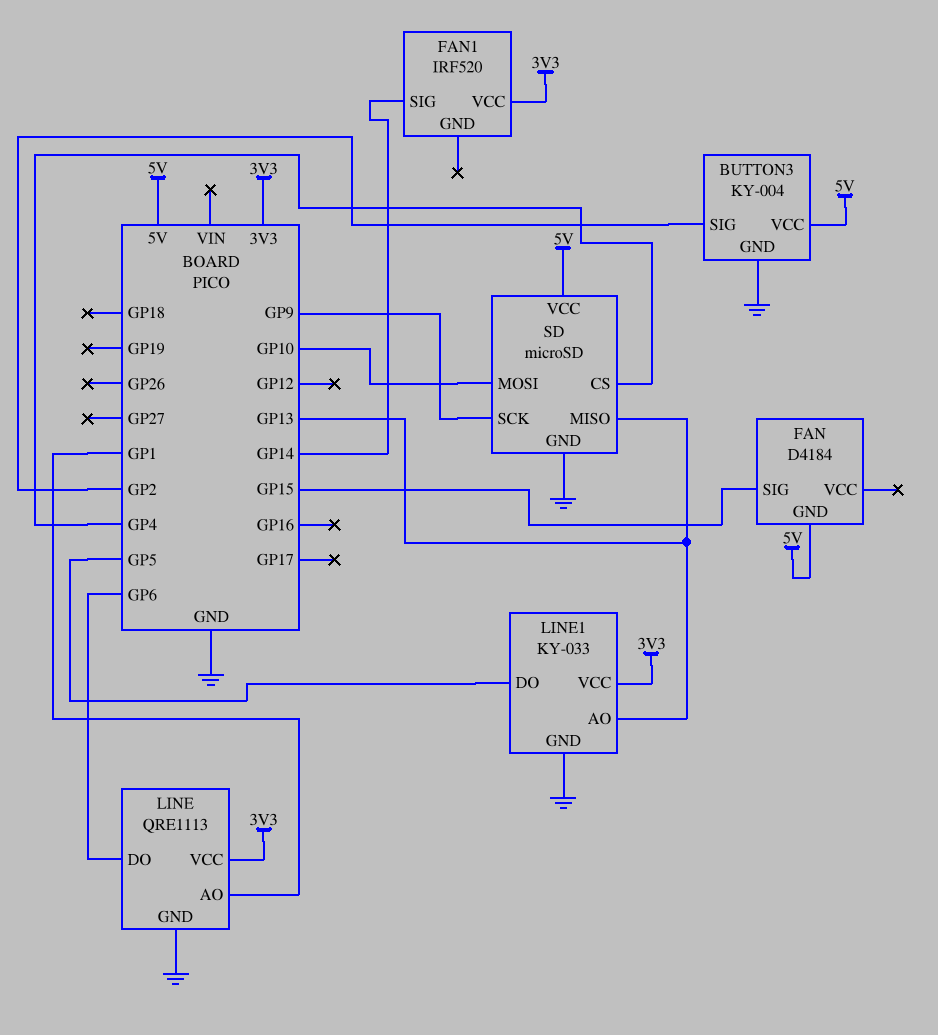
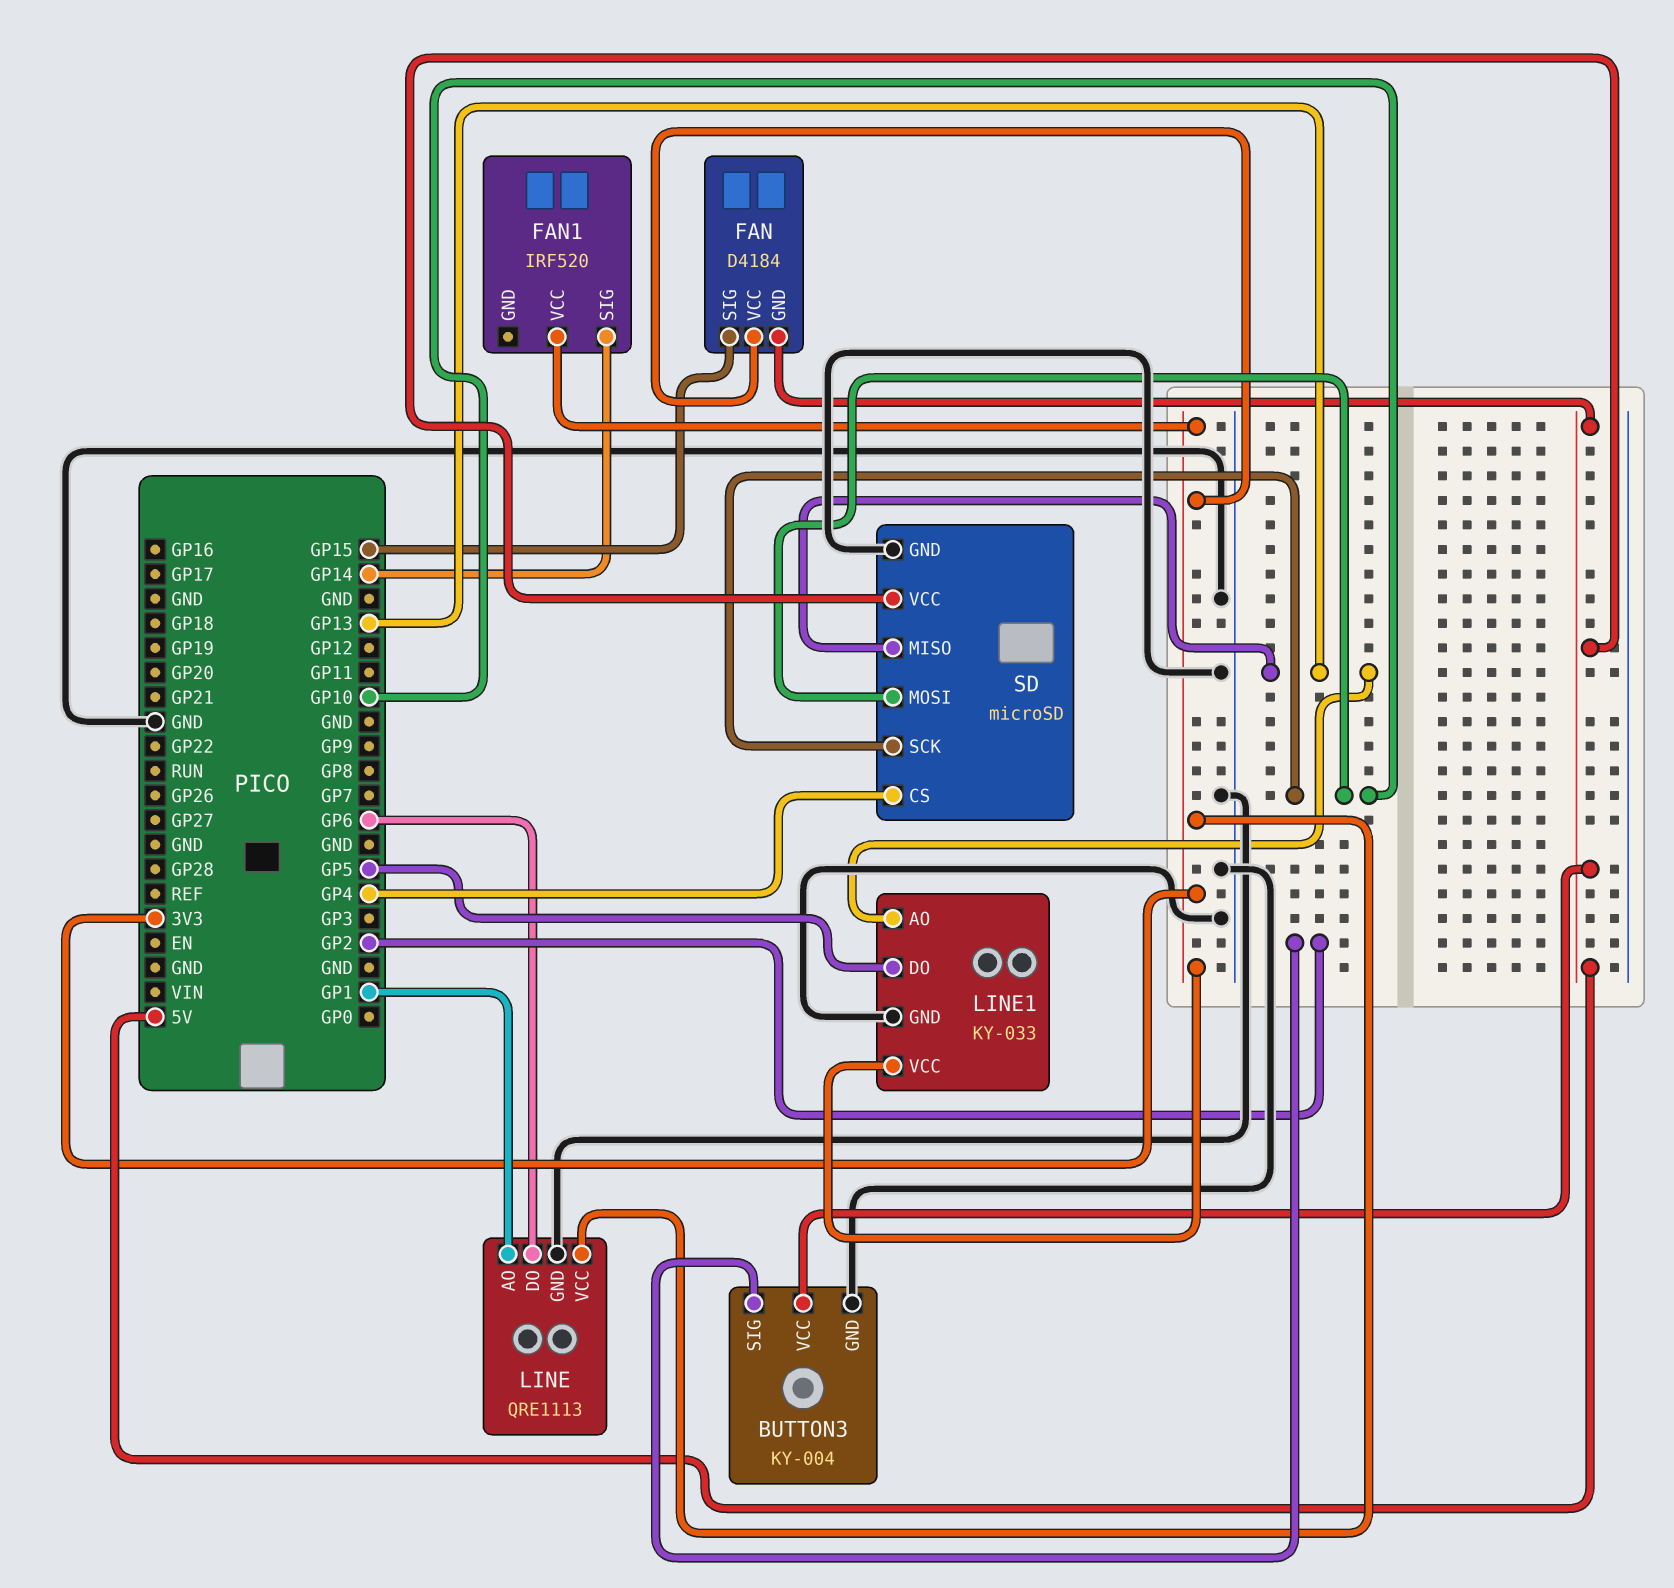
FAN pin VCC: none -> 3V3
SD pin SCK: GP9 -> GP10

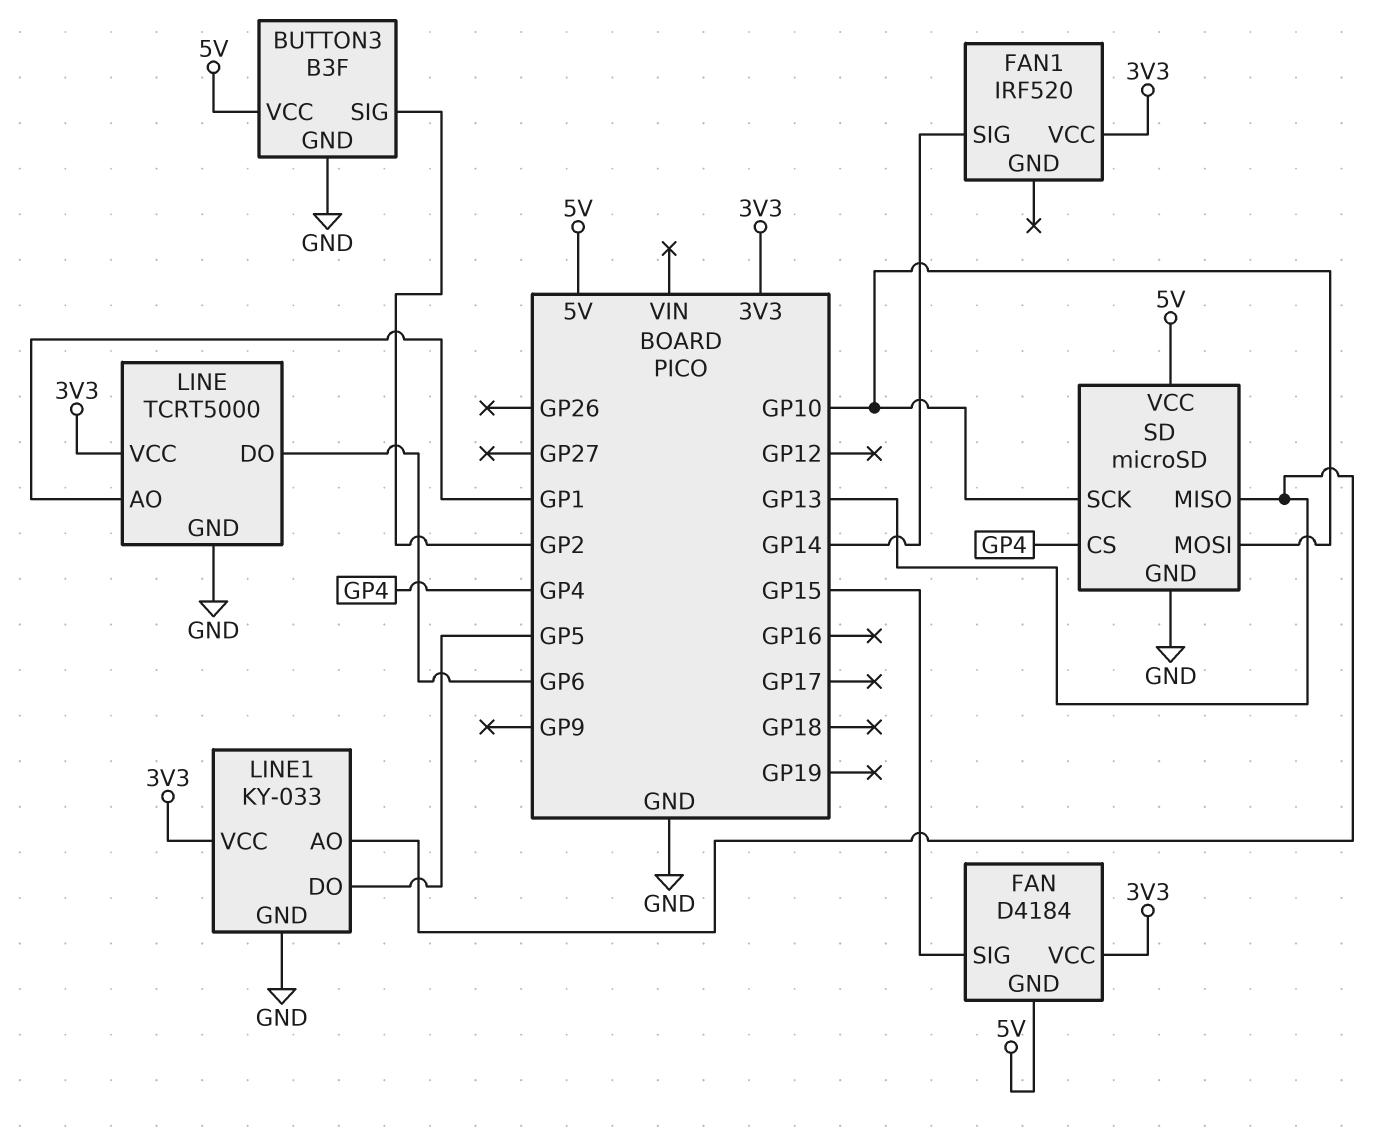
BUTTON3: KY-004 -> B3F
LINE: QRE1113 -> TCRT5000

